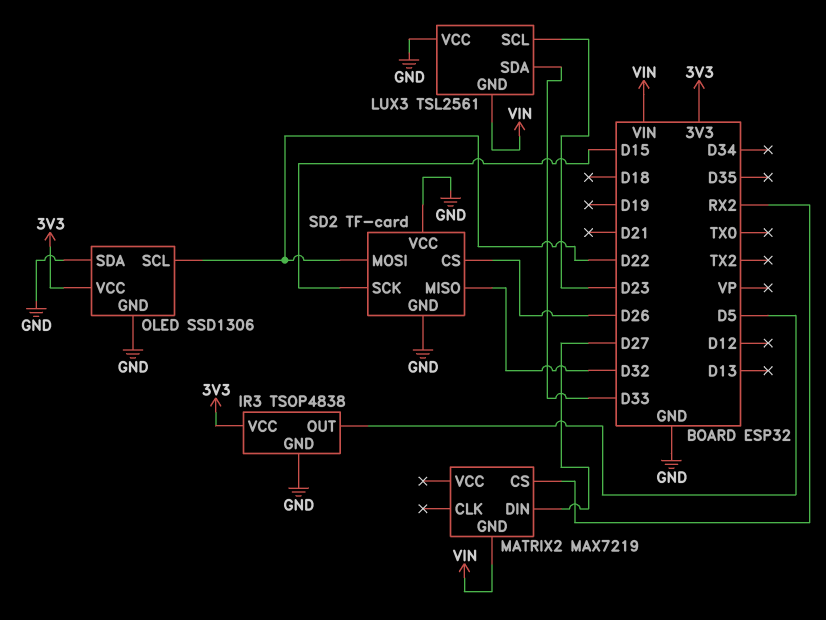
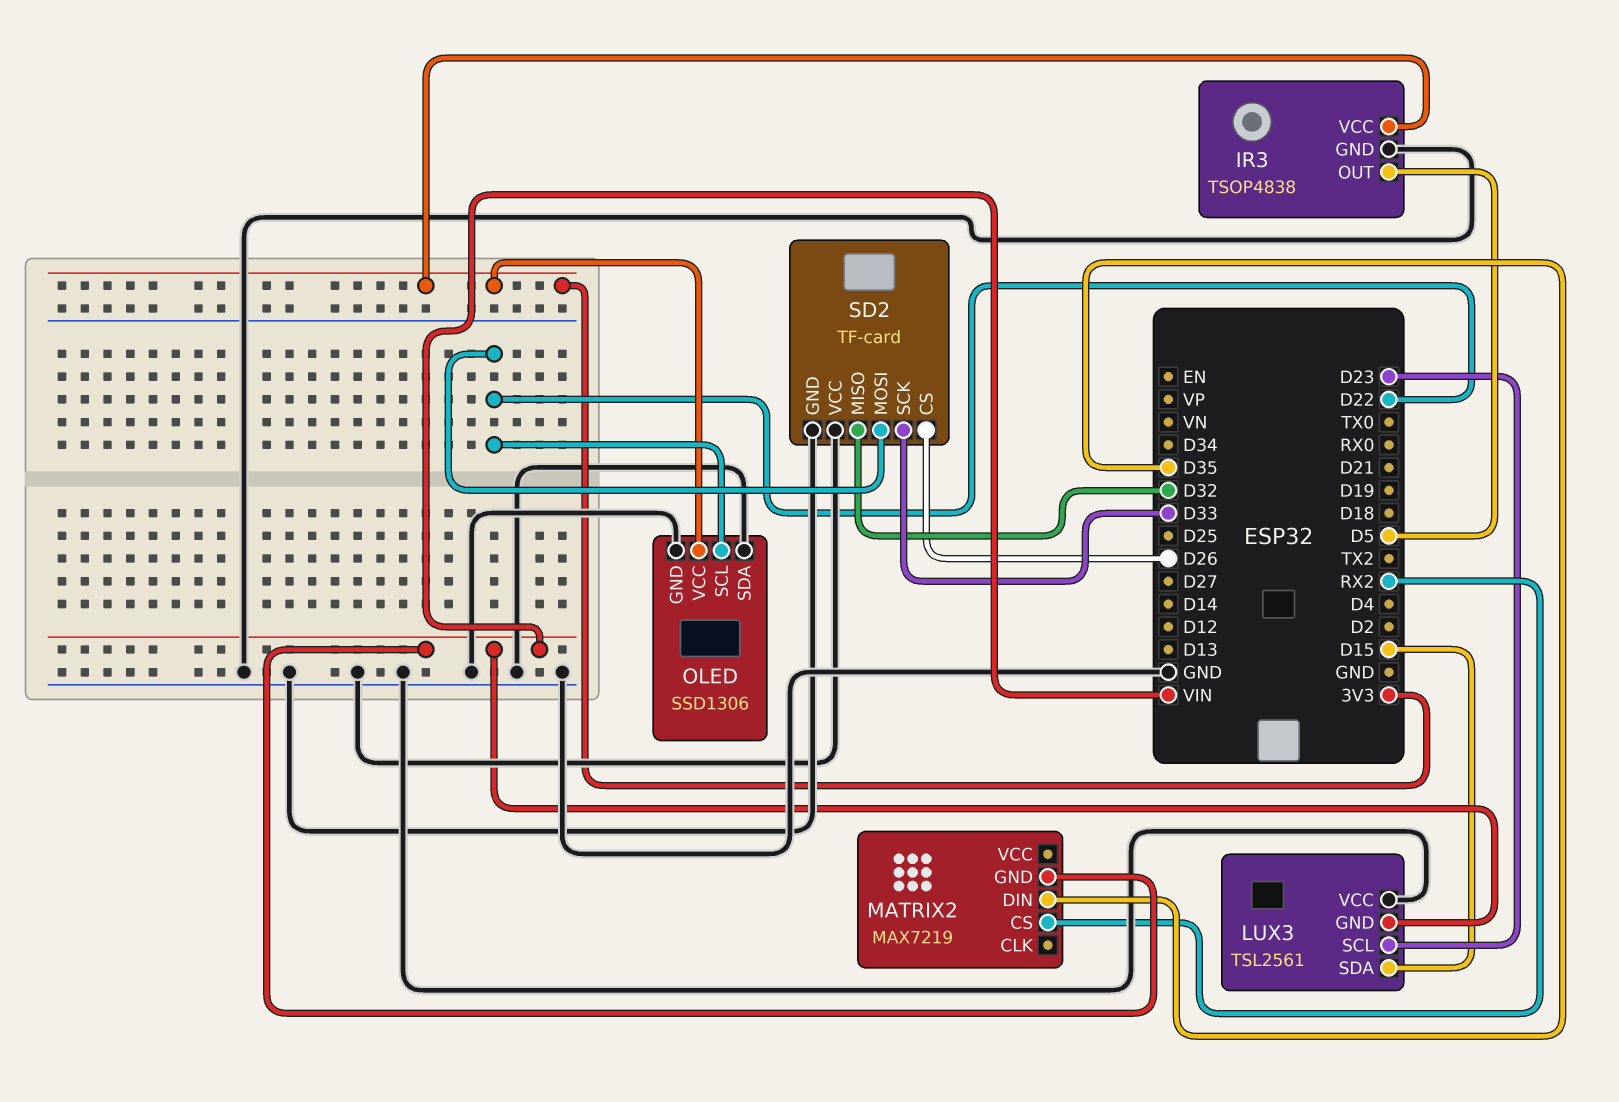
LUX3 pin SDA: D33 -> D15
MATRIX2 pin DIN: D27 -> D35
SD2 pin SCK: D15 -> D33

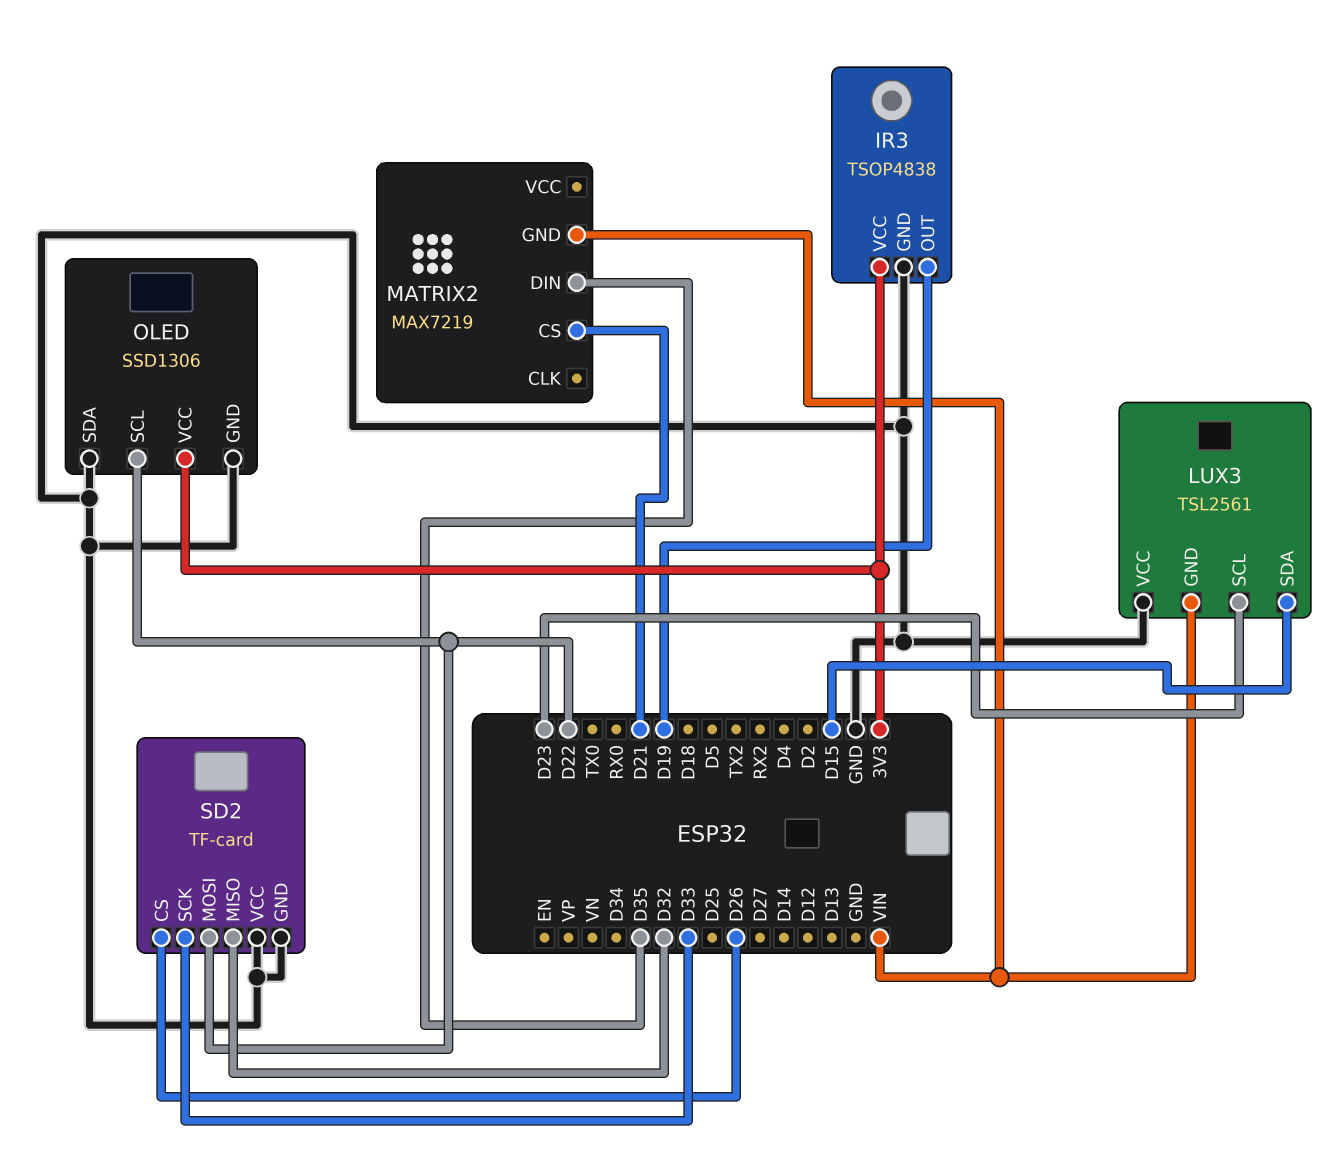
IR3 pin OUT: D5 -> D19
MATRIX2 pin CS: RX2 -> D21

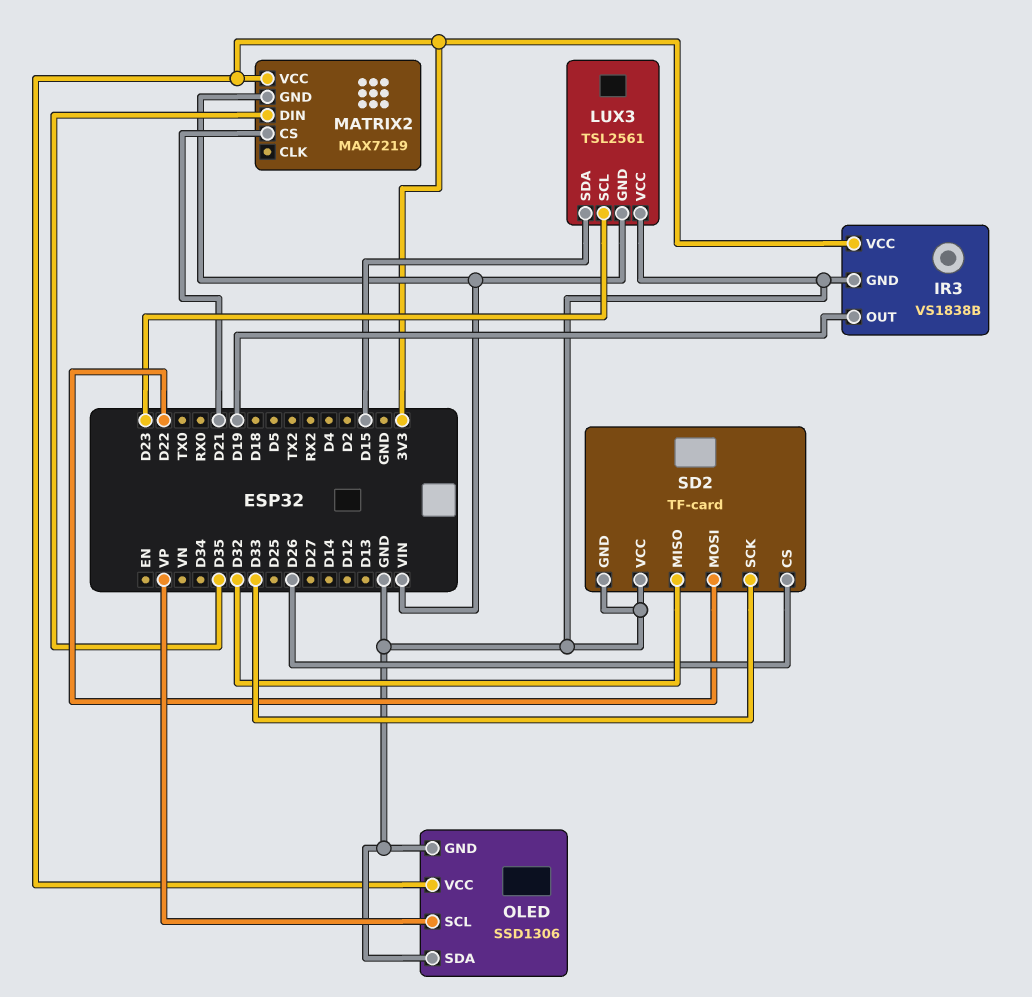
IR3: TSOP4838 -> VS1838B
MATRIX2 pin VCC: none -> 3V3
OLED pin SCL: D22 -> VP

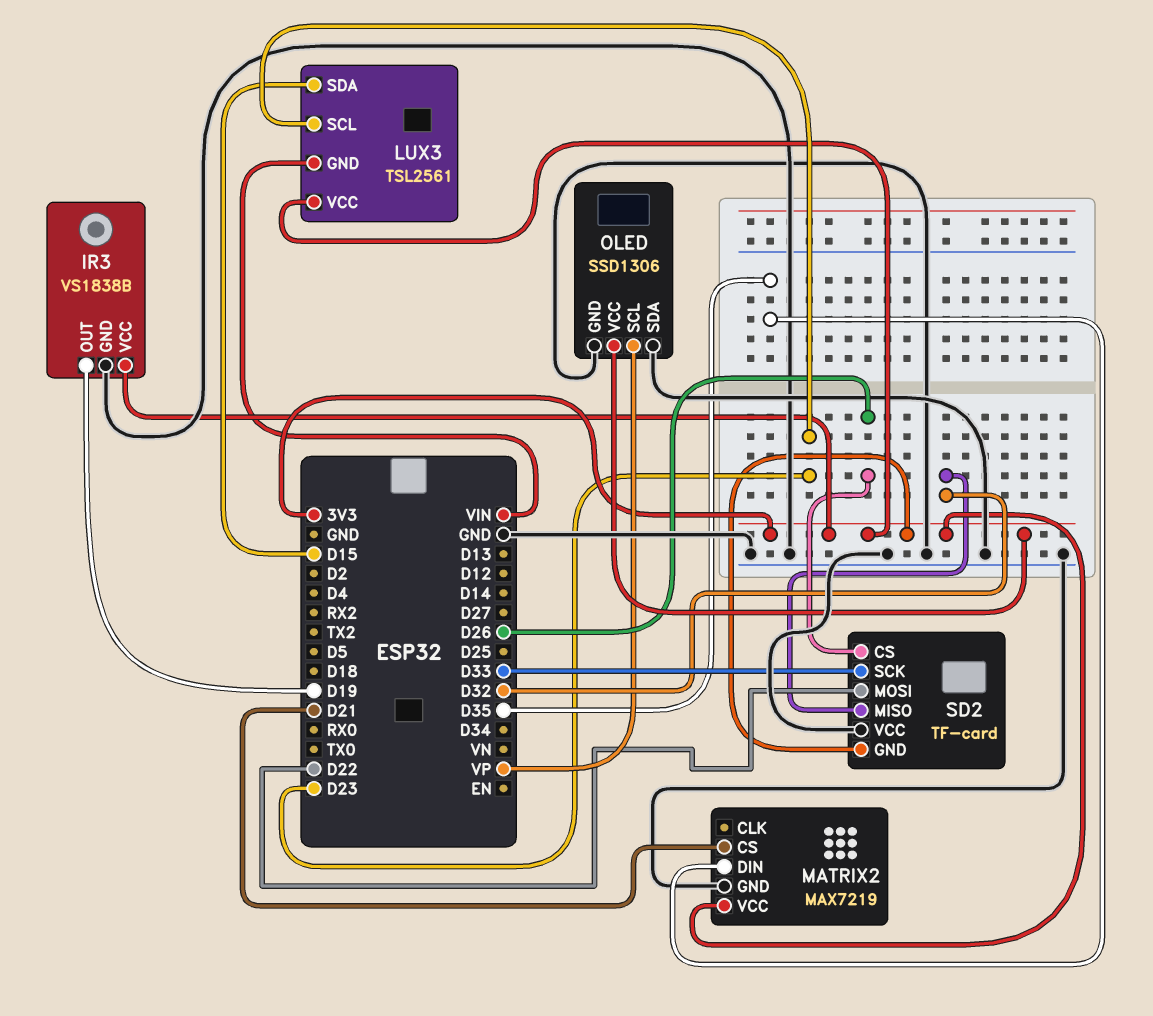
LUX3 pin VCC: GND -> 3V3
MATRIX2 pin GND: VIN -> GND
SD2 pin GND: GND -> 3V3

